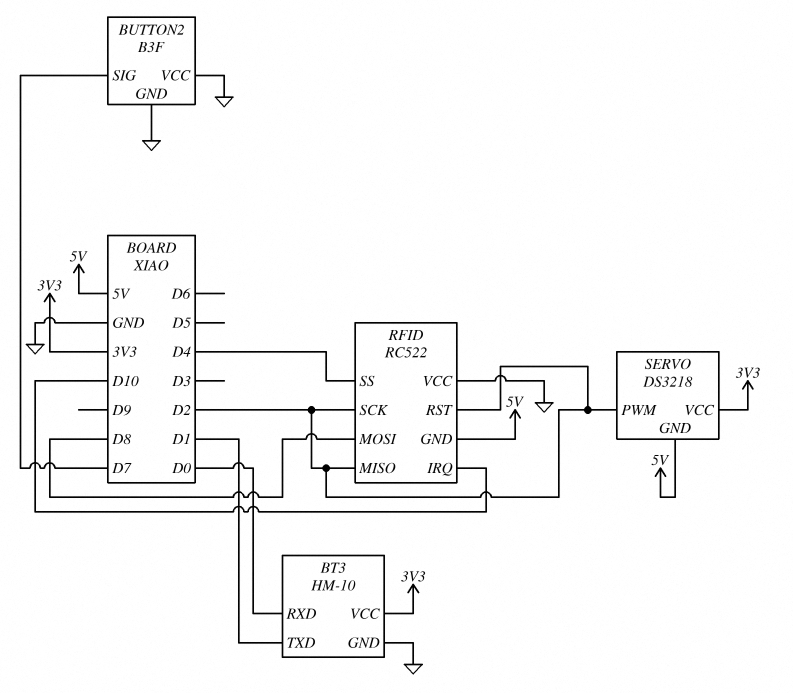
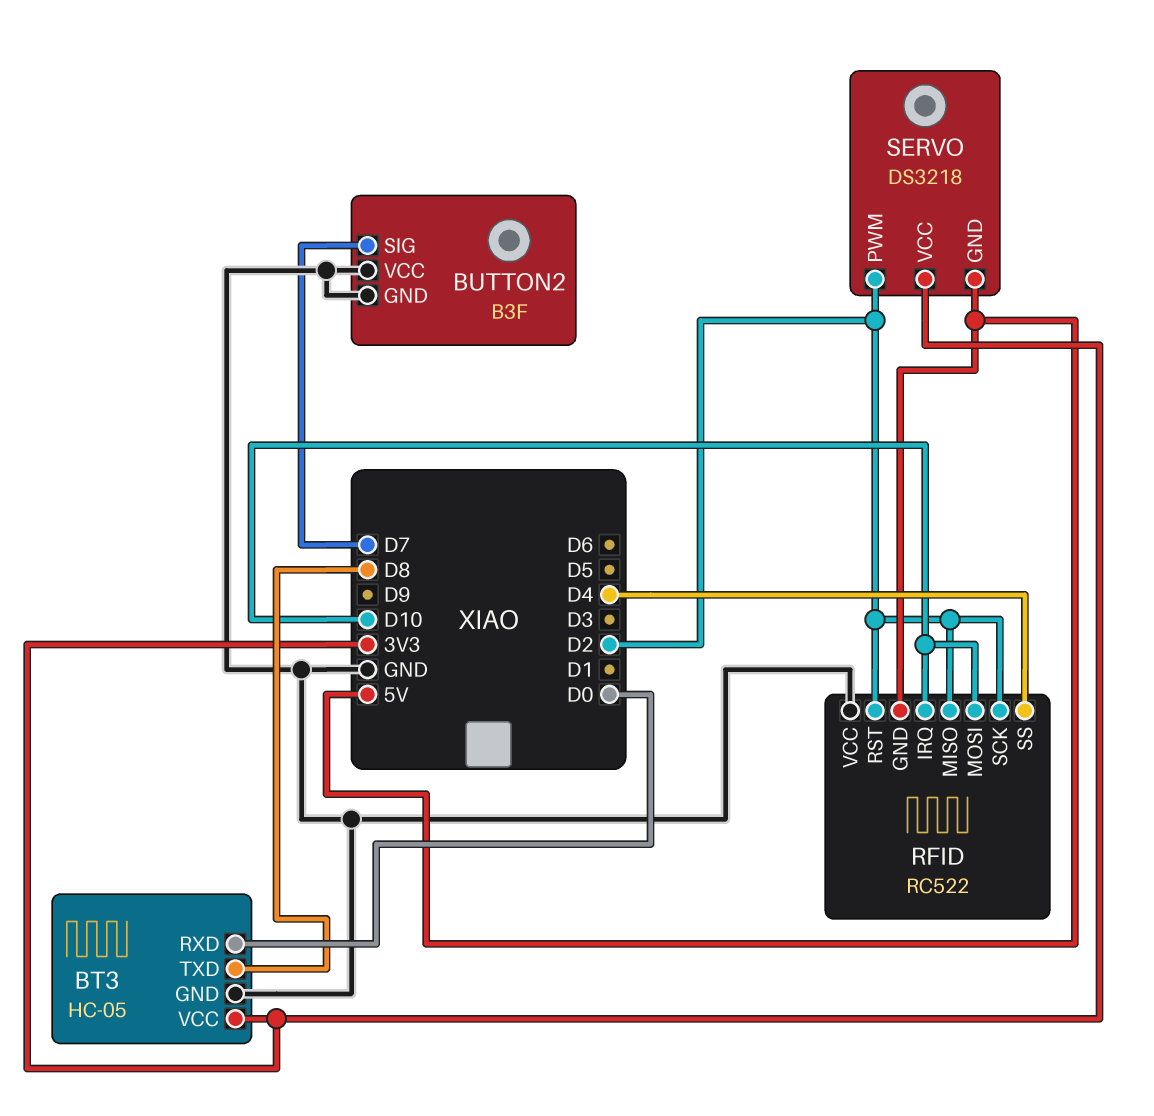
BT3: HM-10 -> HC-05
BT3 pin TXD: D1 -> D8
RFID pin MOSI: D8 -> D10

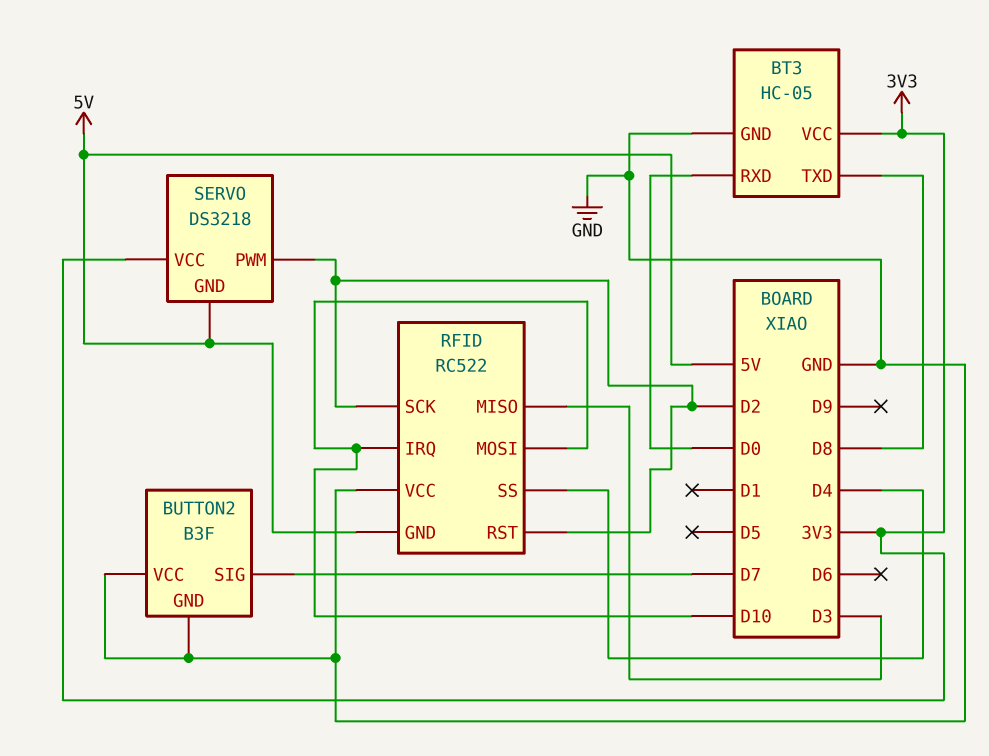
RFID pin MISO: D2 -> D3

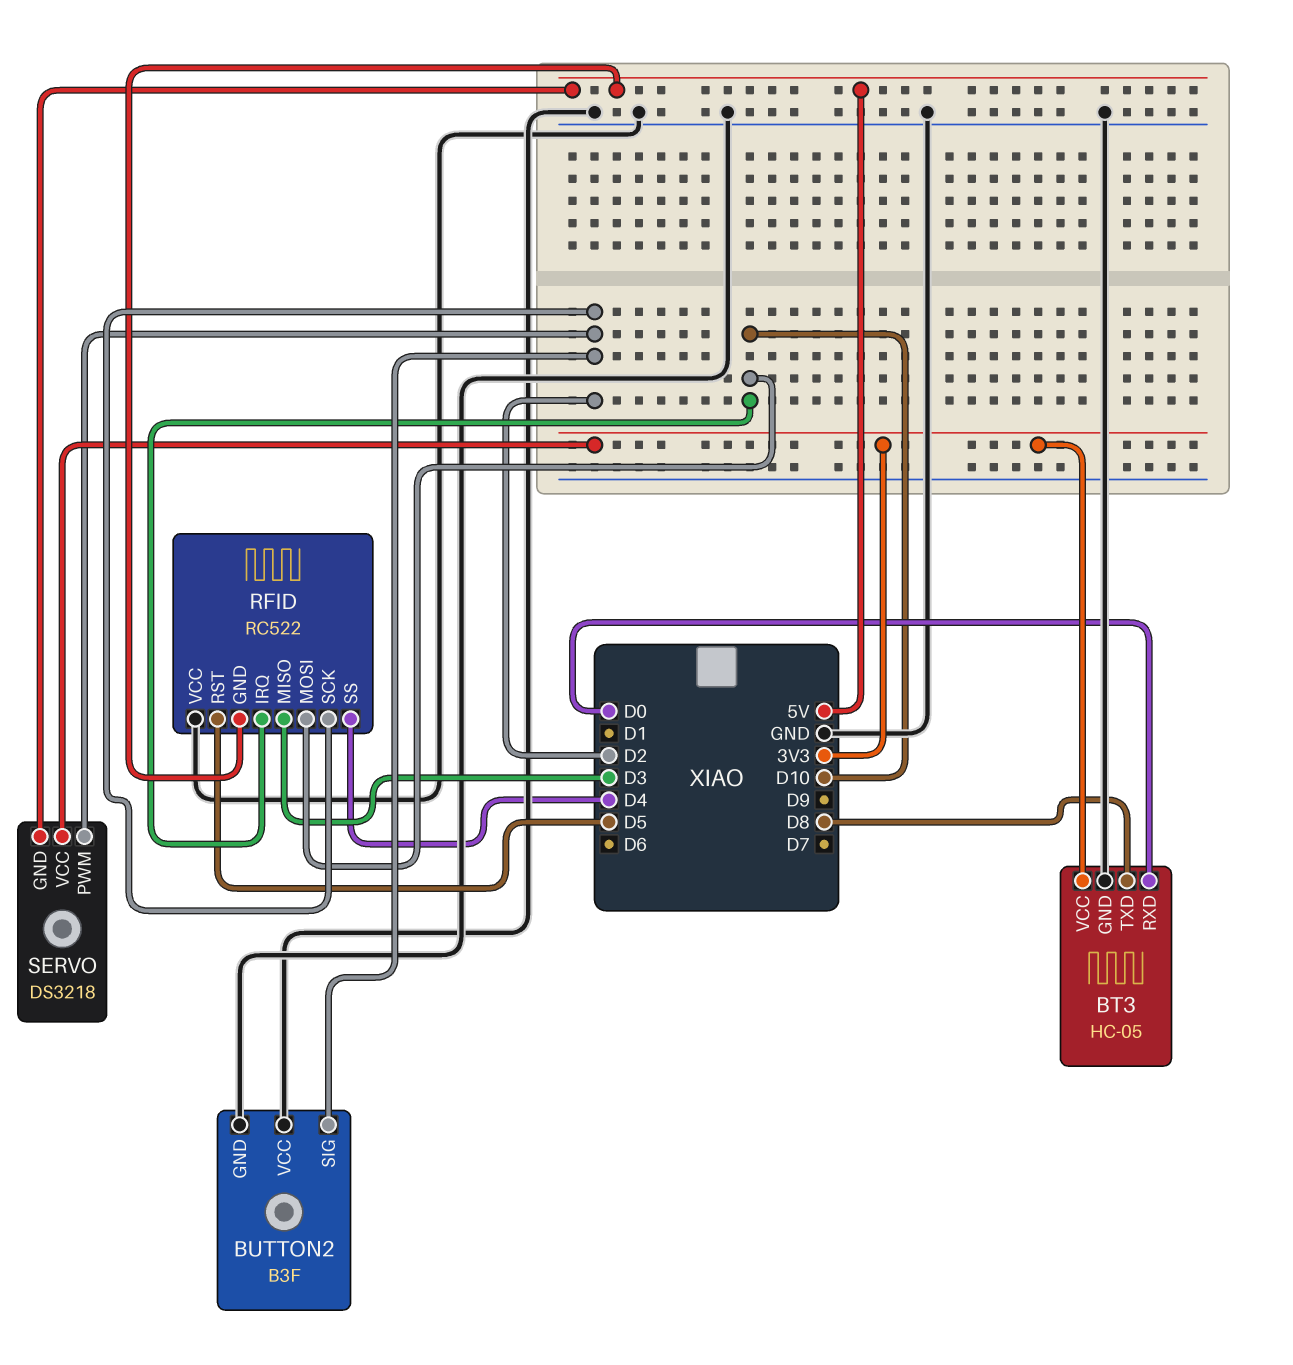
BUTTON2 pin SIG: D7 -> D2
RFID pin RST: D2 -> D5

